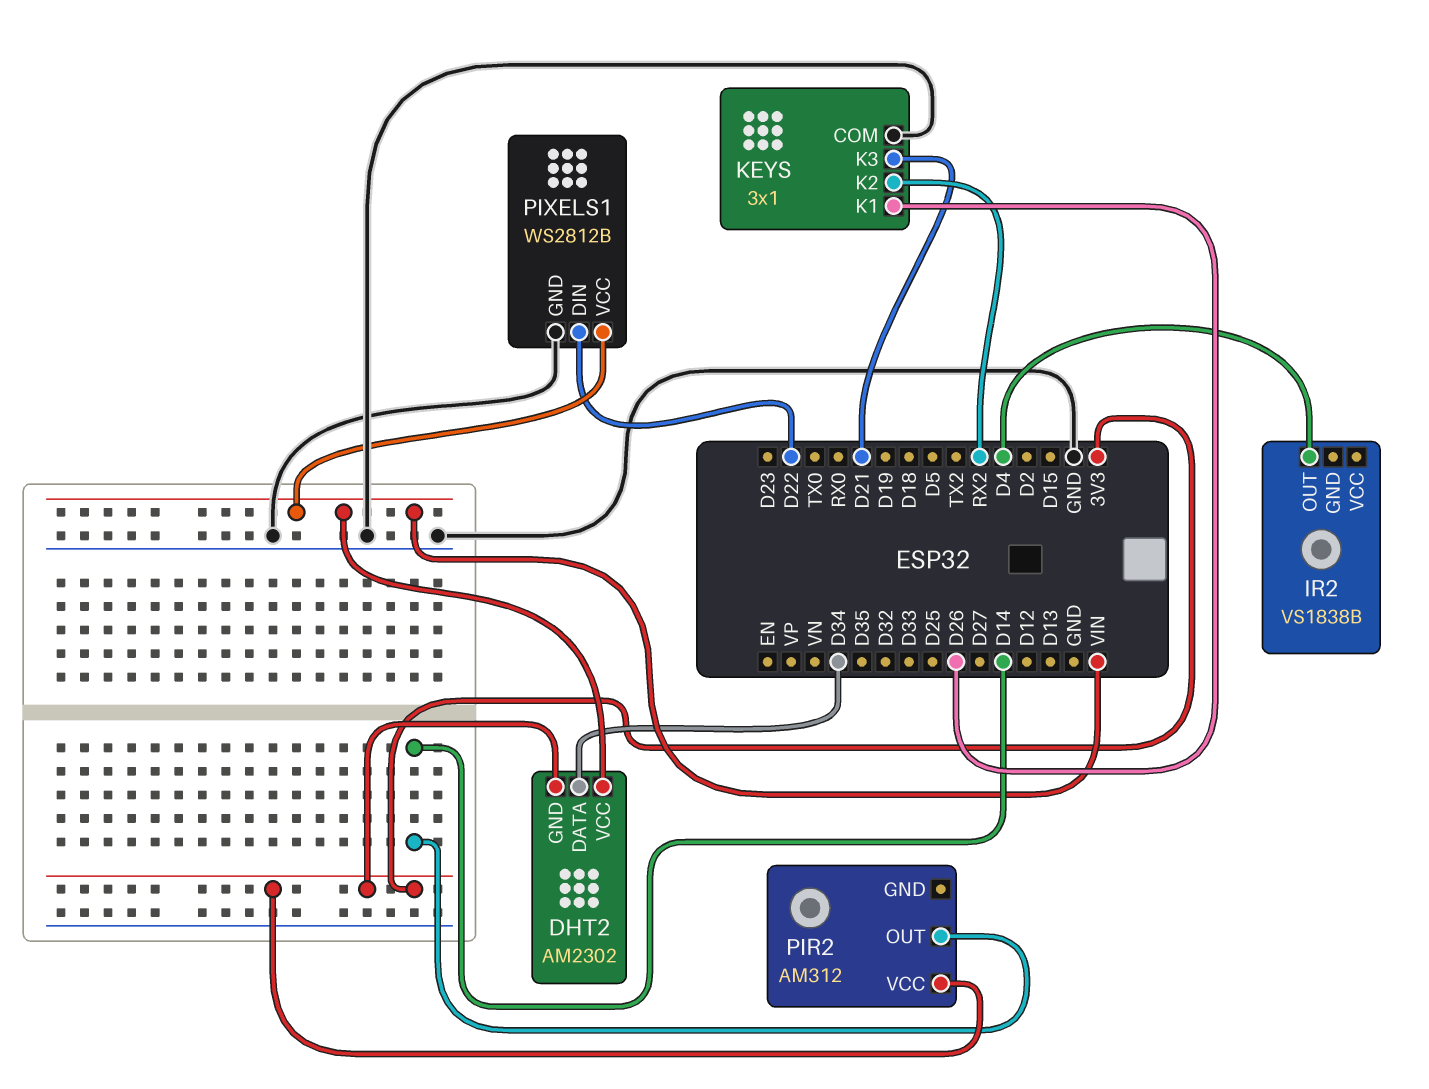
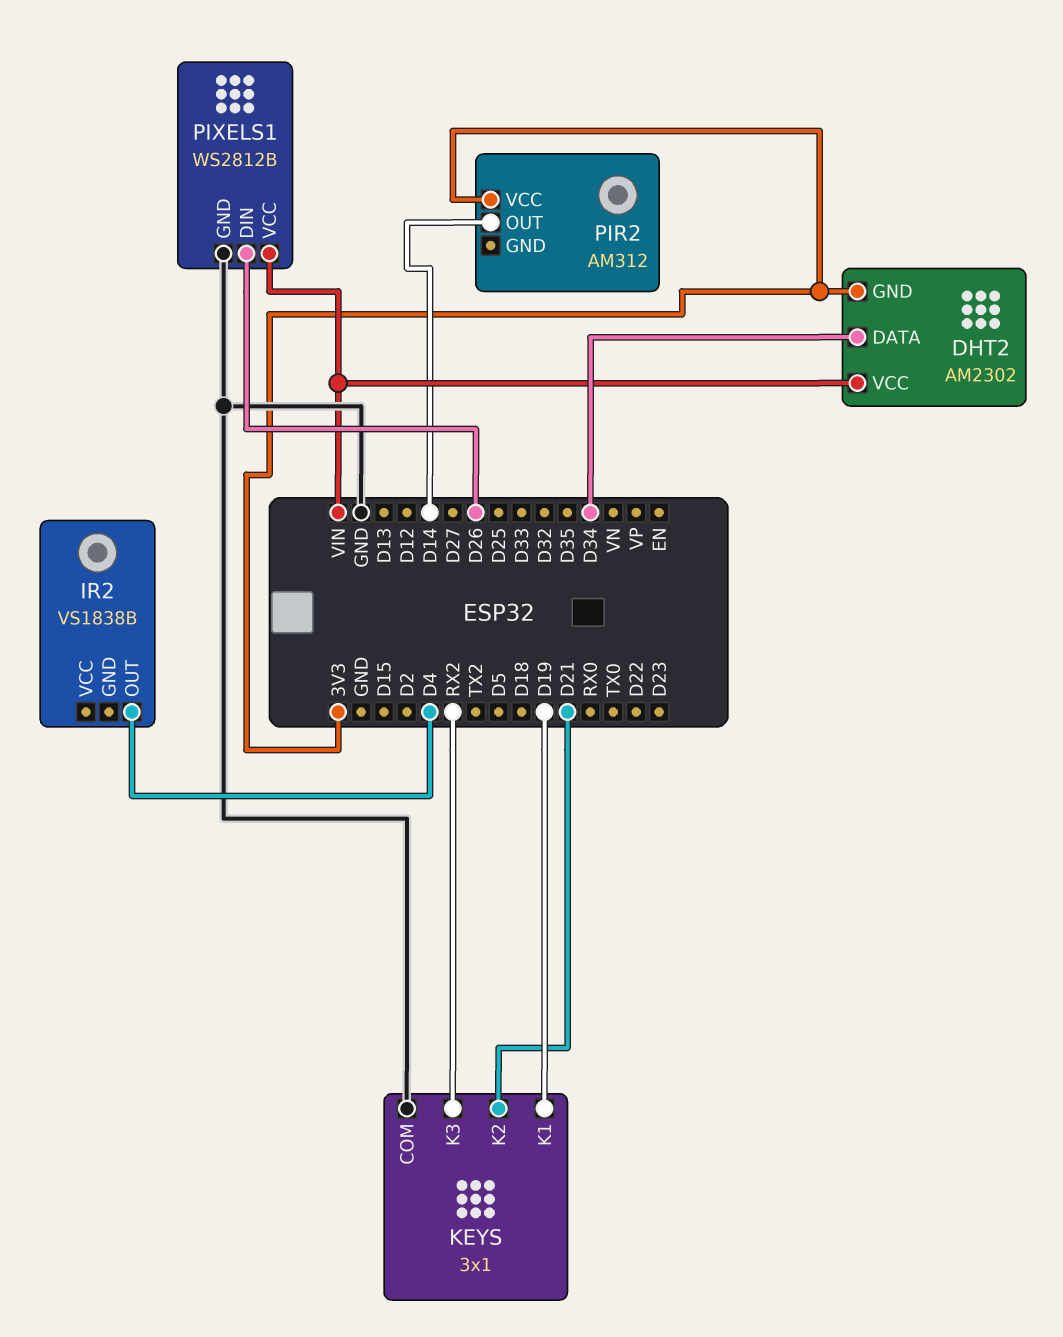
KEYS pin K1: D26 -> D19
KEYS pin K2: RX2 -> D21
KEYS pin K3: D21 -> RX2
PIXELS1 pin DIN: D22 -> D26

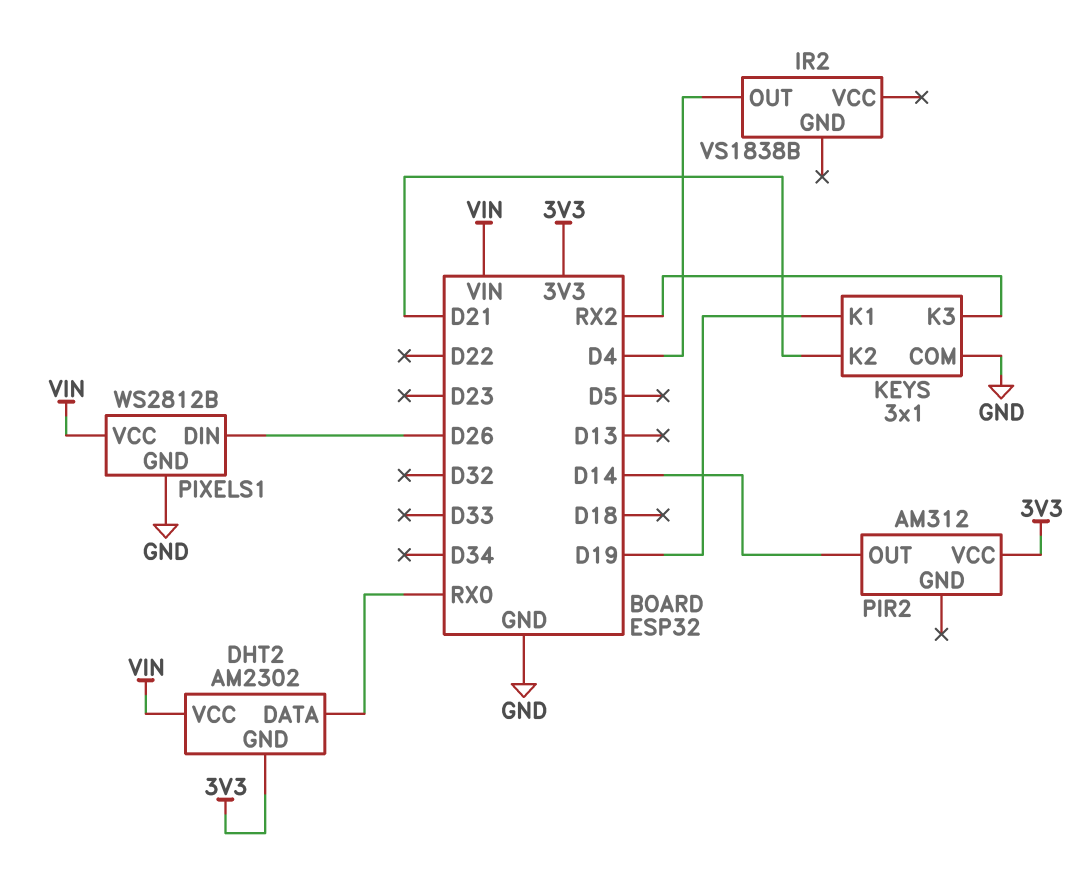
DHT2 pin DATA: D34 -> RX0

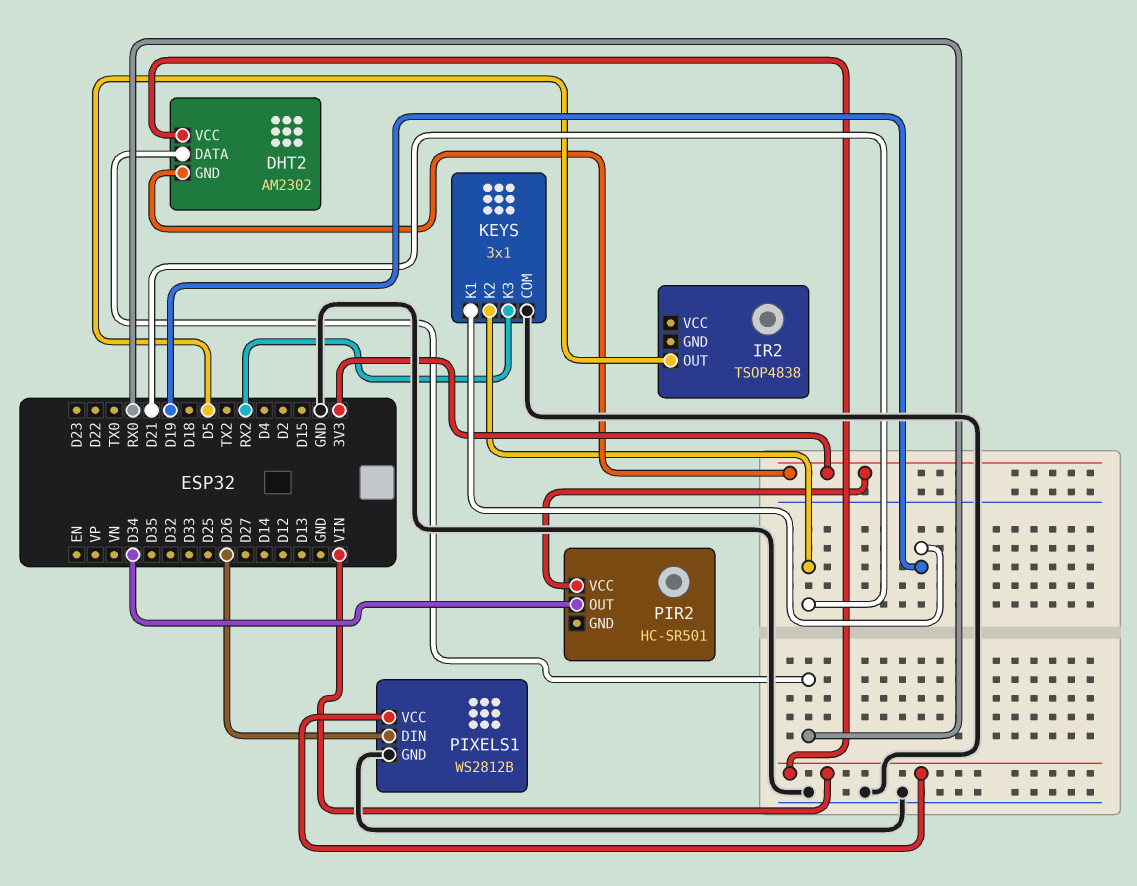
IR2: VS1838B -> TSOP4838
IR2 pin OUT: D4 -> D5
PIR2: AM312 -> HC-SR501
PIR2 pin OUT: D14 -> D34

